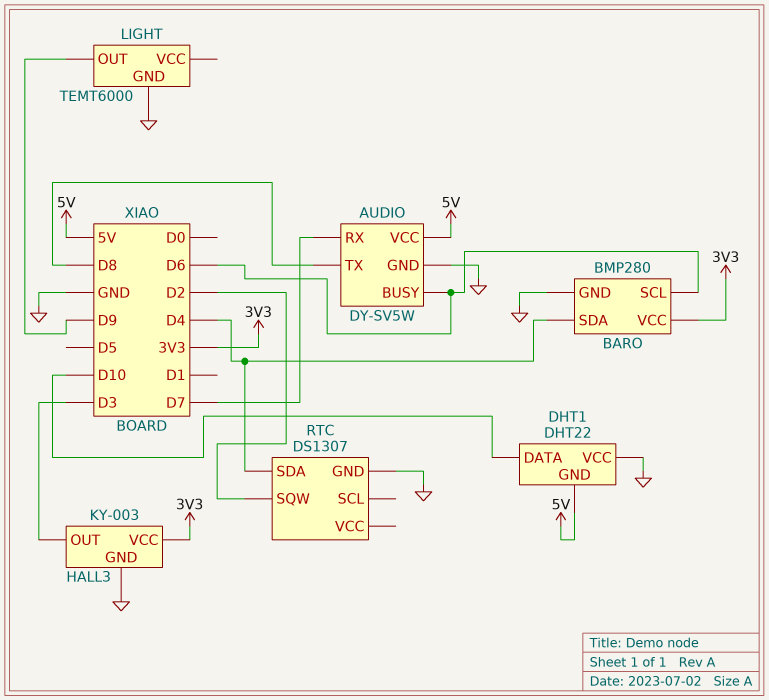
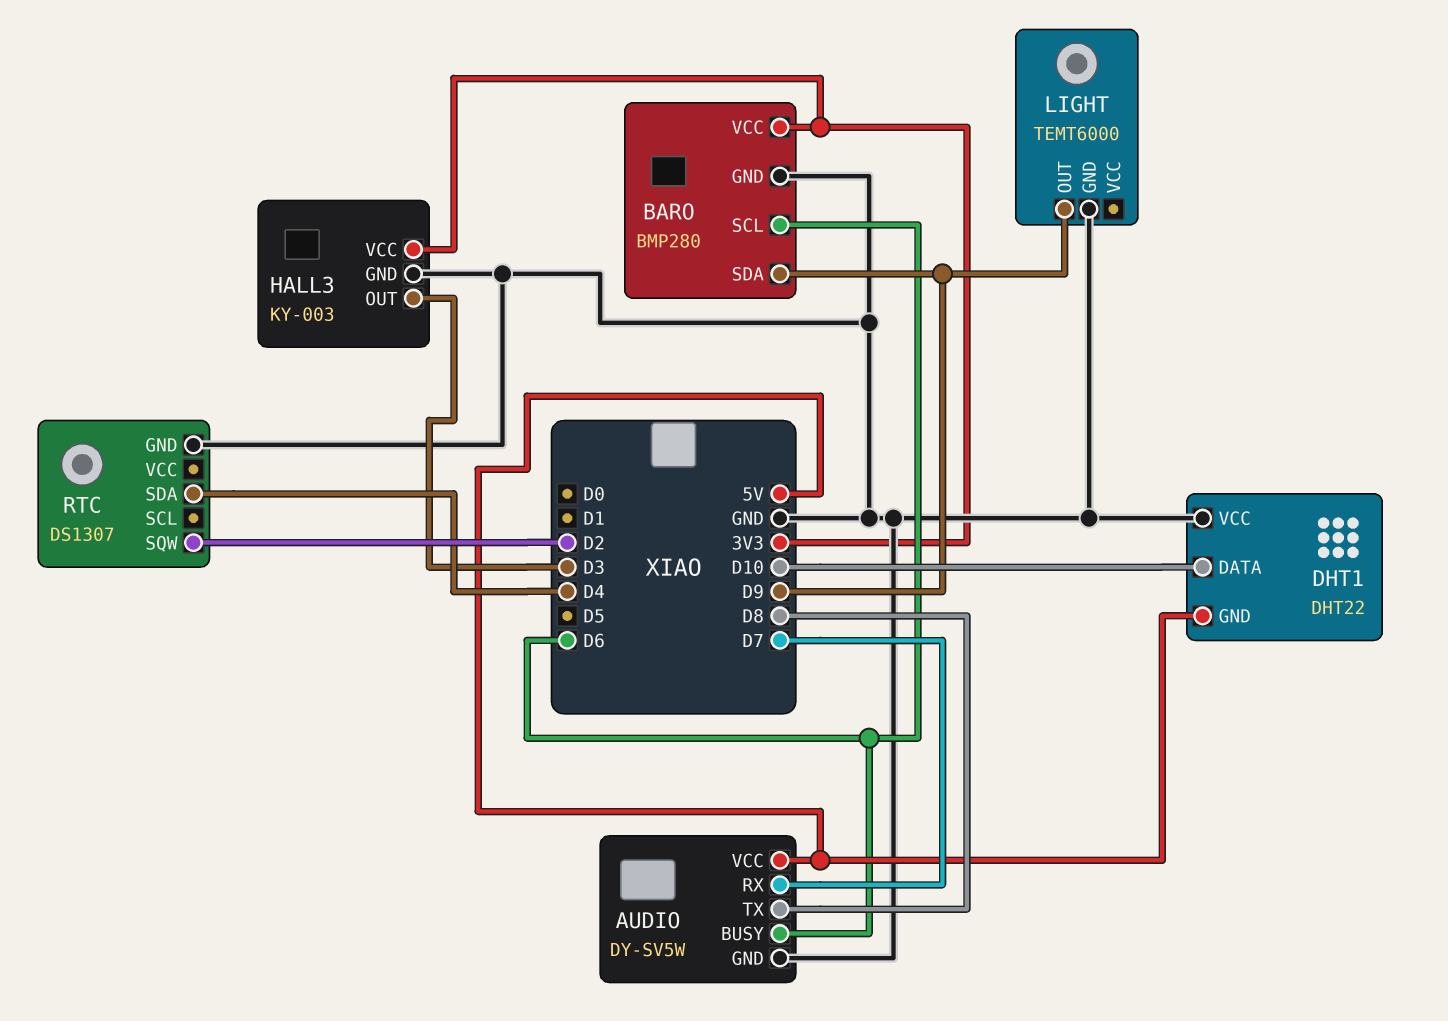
BARO pin SDA: D4 -> D9

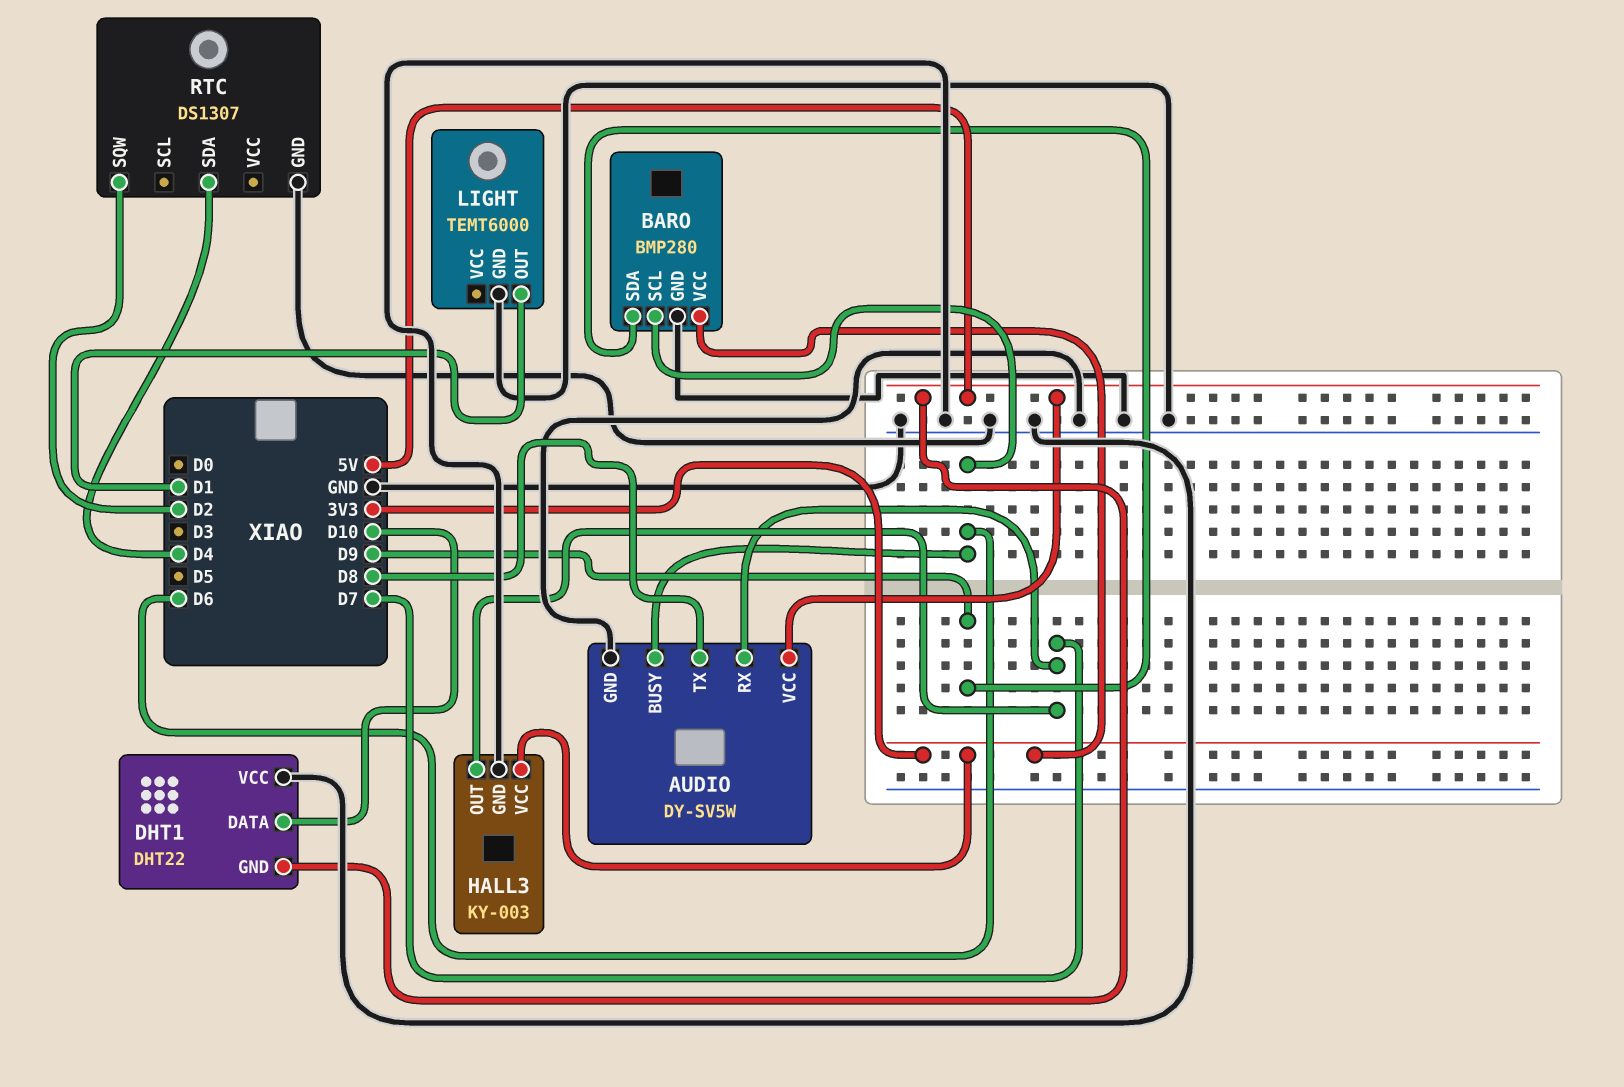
HALL3 pin OUT: D3 -> D7
LIGHT pin OUT: D9 -> D1

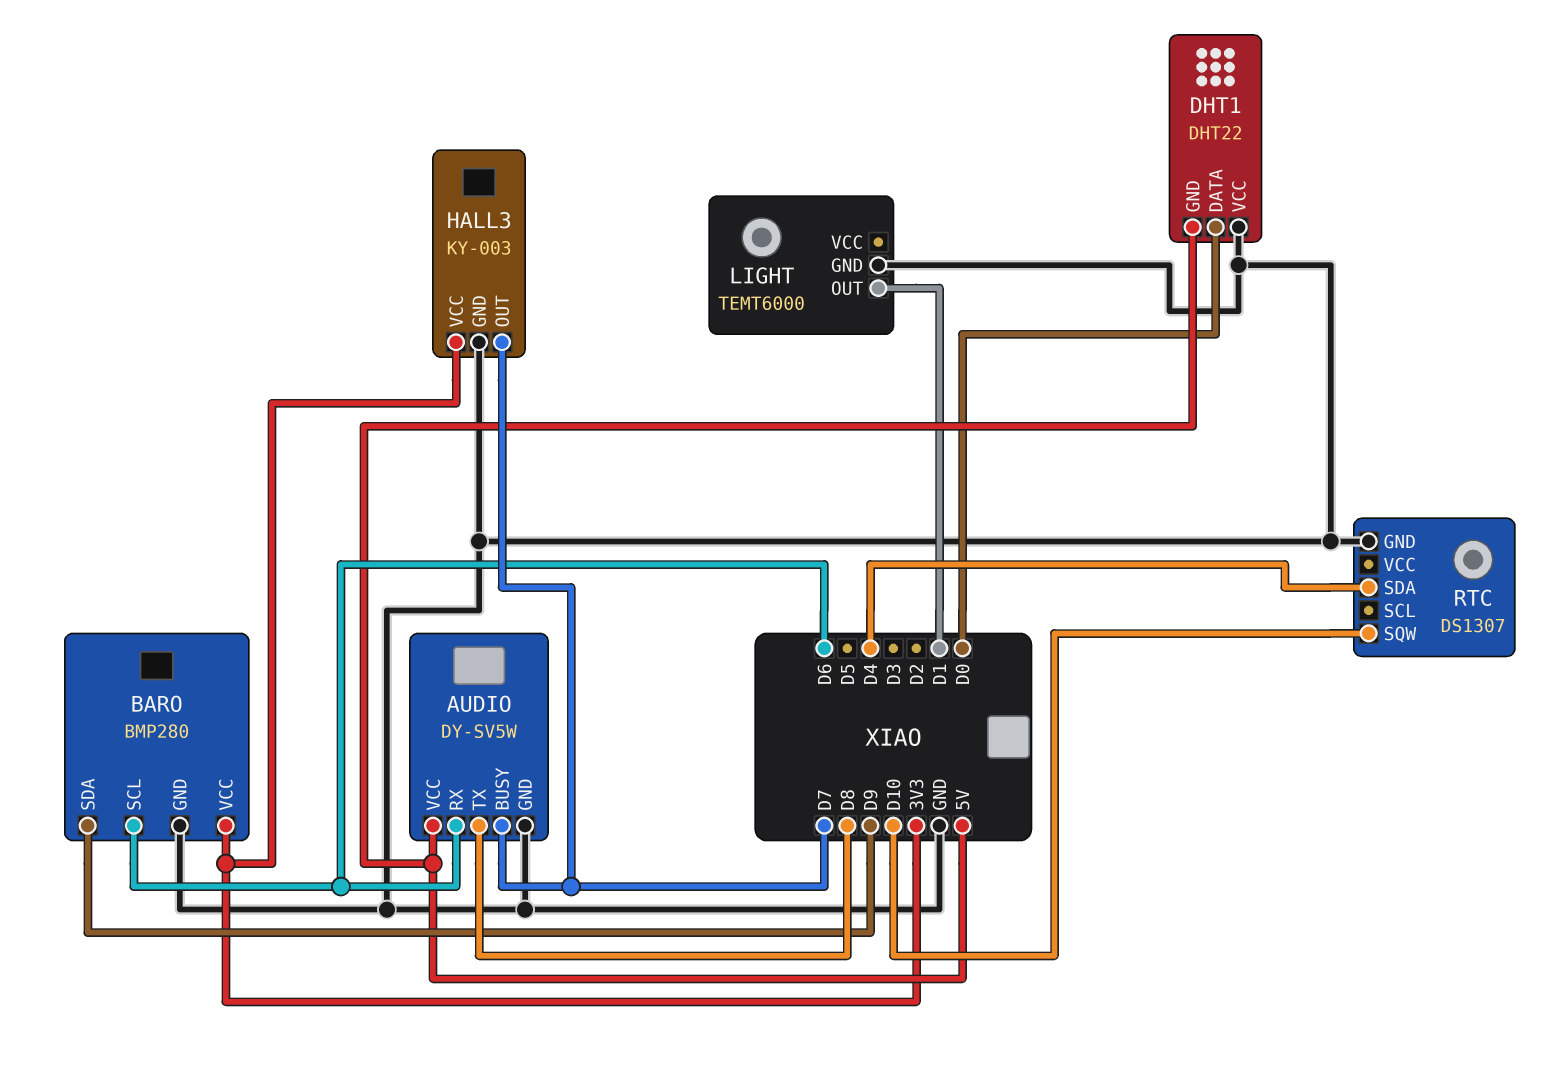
AUDIO pin BUSY: D6 -> D7
AUDIO pin RX: D7 -> D6
DHT1 pin DATA: D10 -> D0
RTC pin SQW: D2 -> D10

